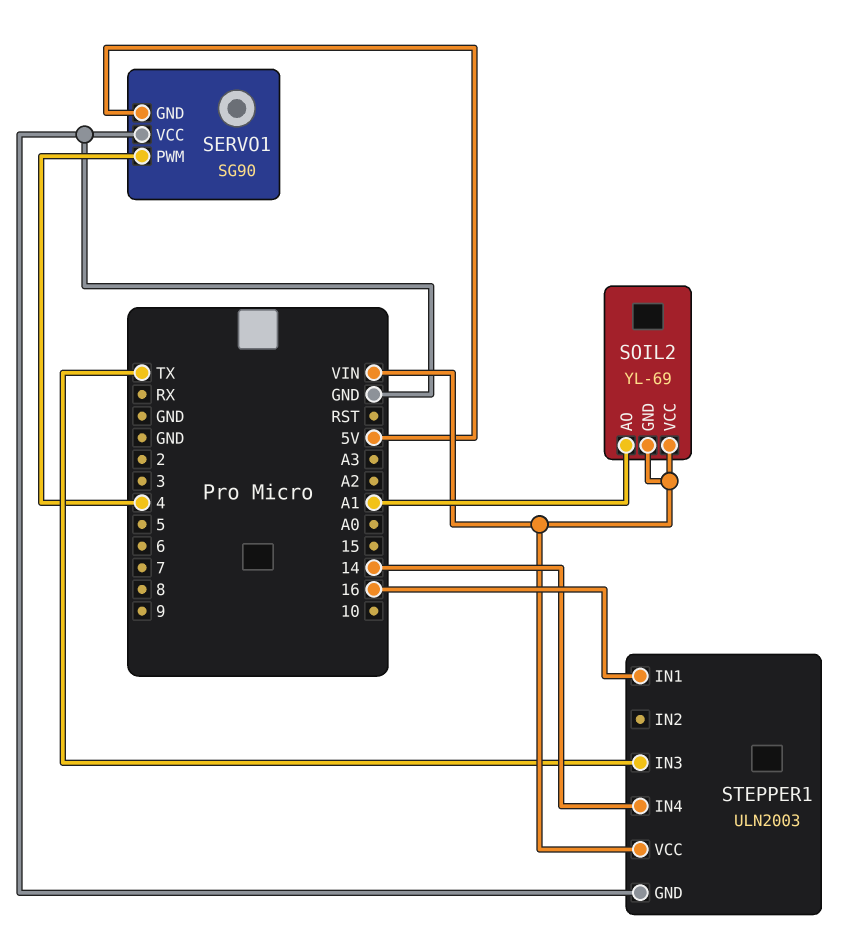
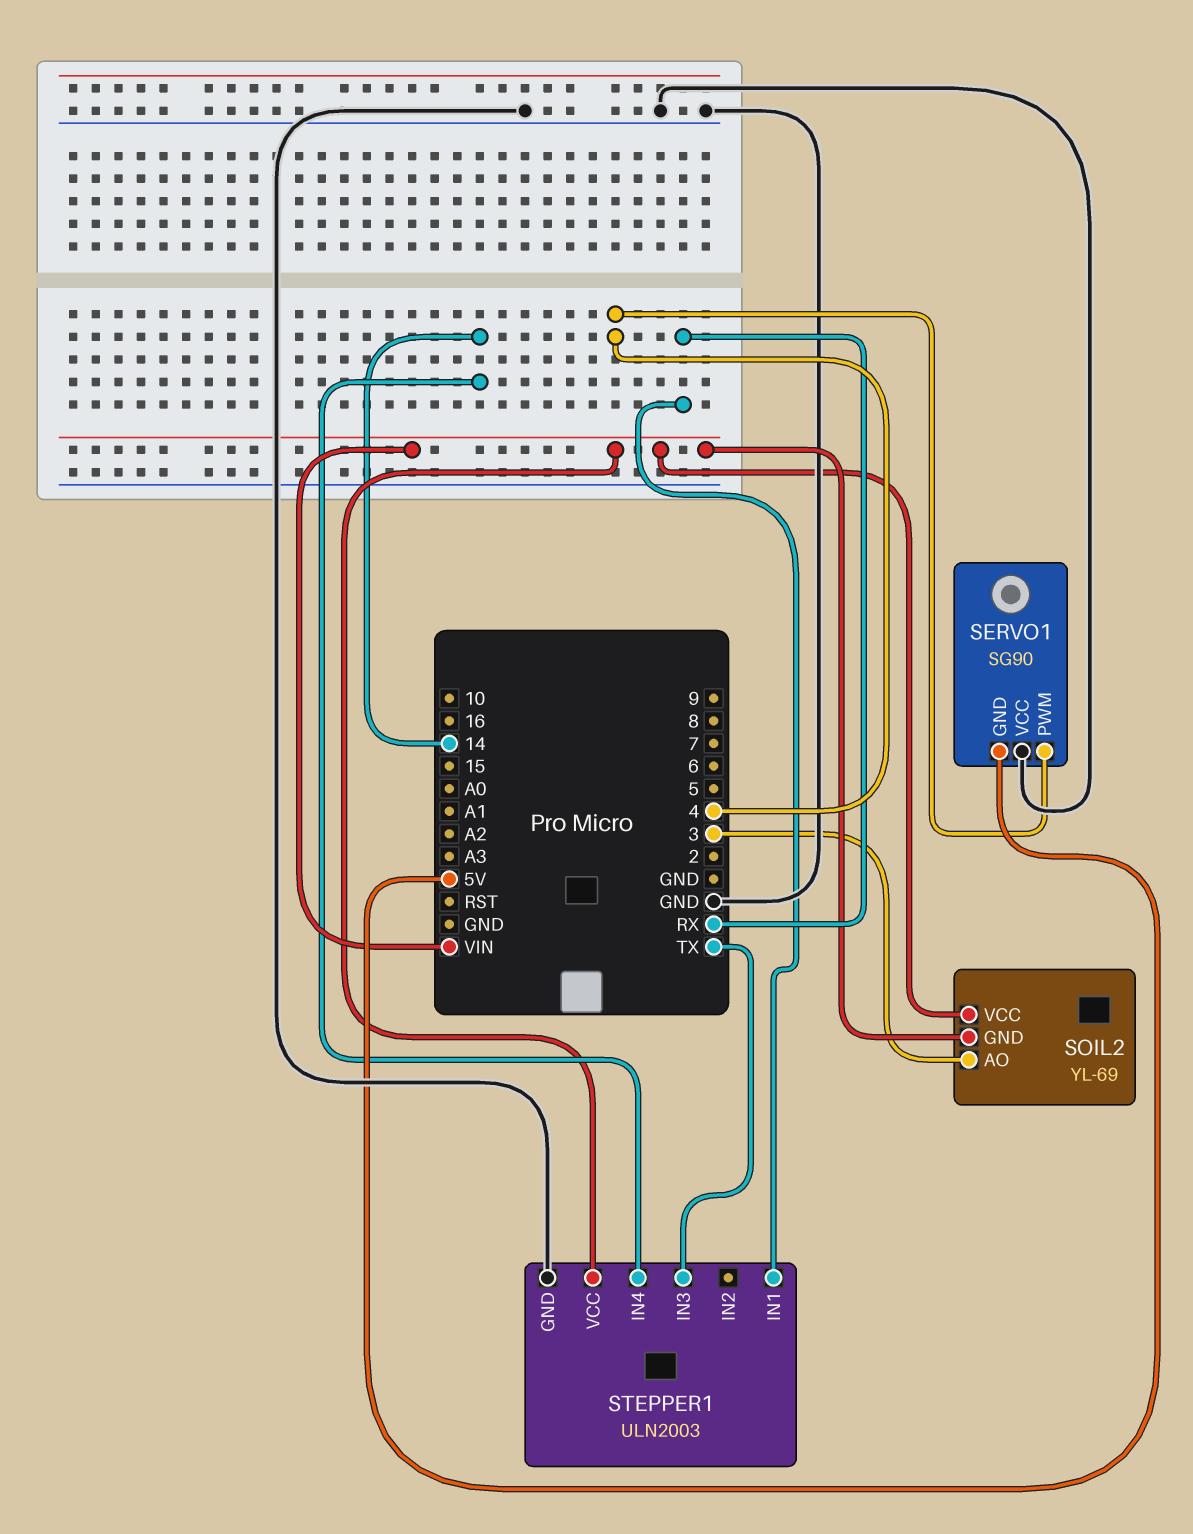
SOIL2 pin AO: A1 -> 3
STEPPER1 pin IN1: 16 -> RX

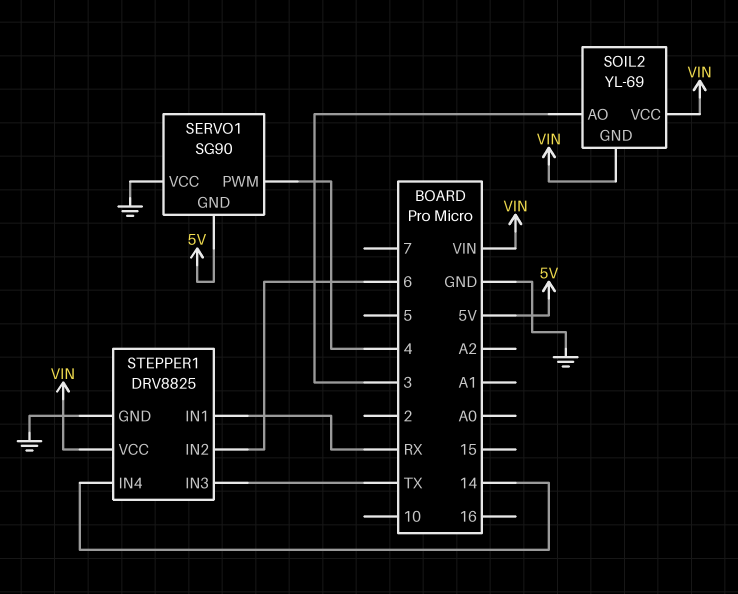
STEPPER1: ULN2003 -> DRV8825
STEPPER1 pin IN2: none -> 6

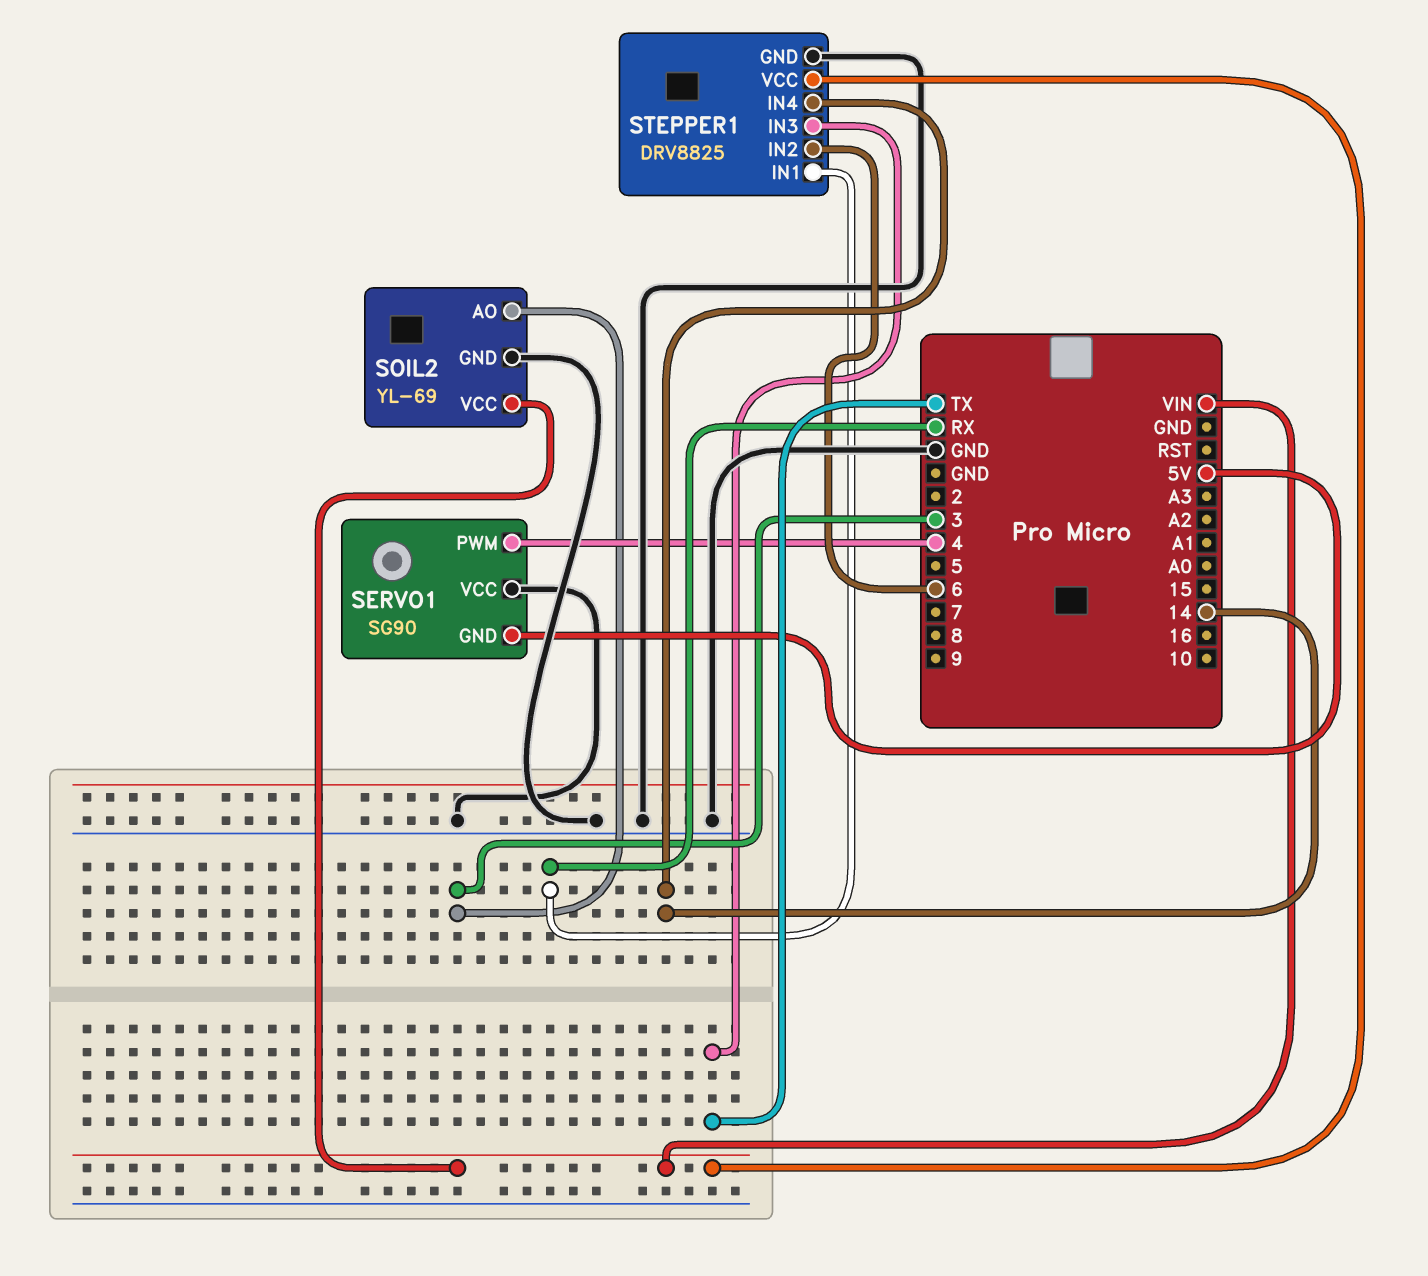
SOIL2 pin GND: VIN -> GND

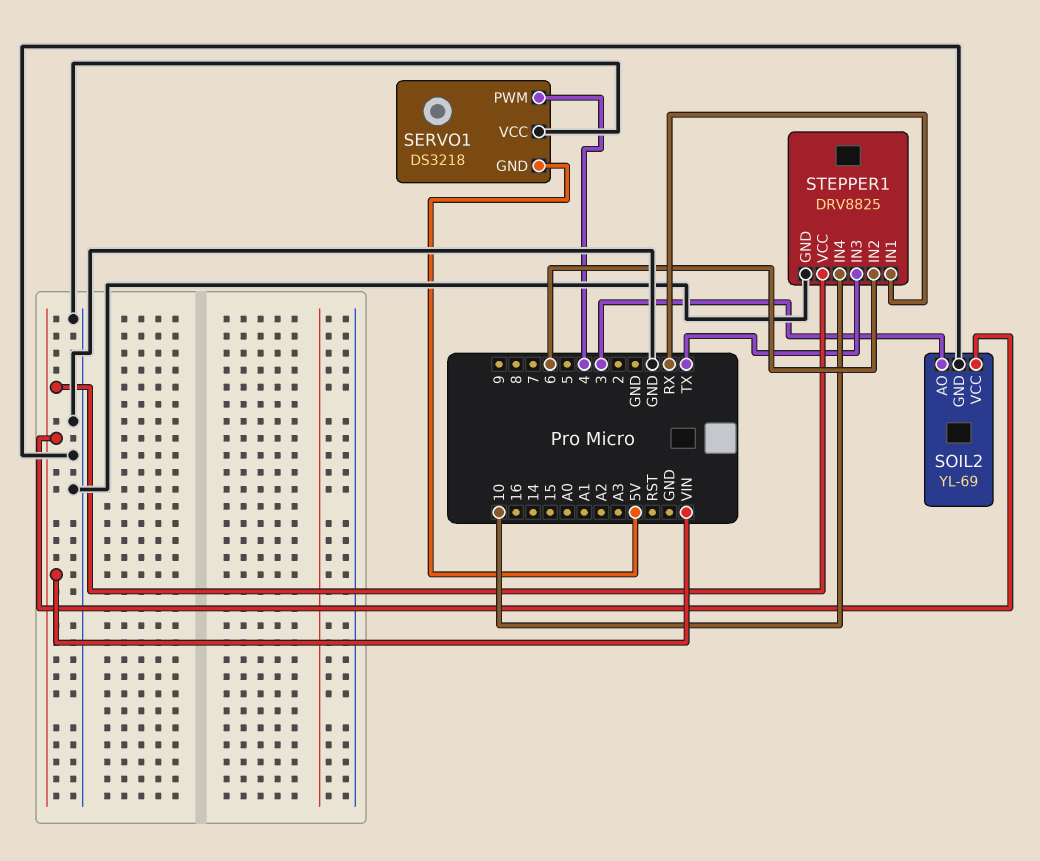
SERVO1: SG90 -> DS3218
STEPPER1 pin IN4: 14 -> 10

